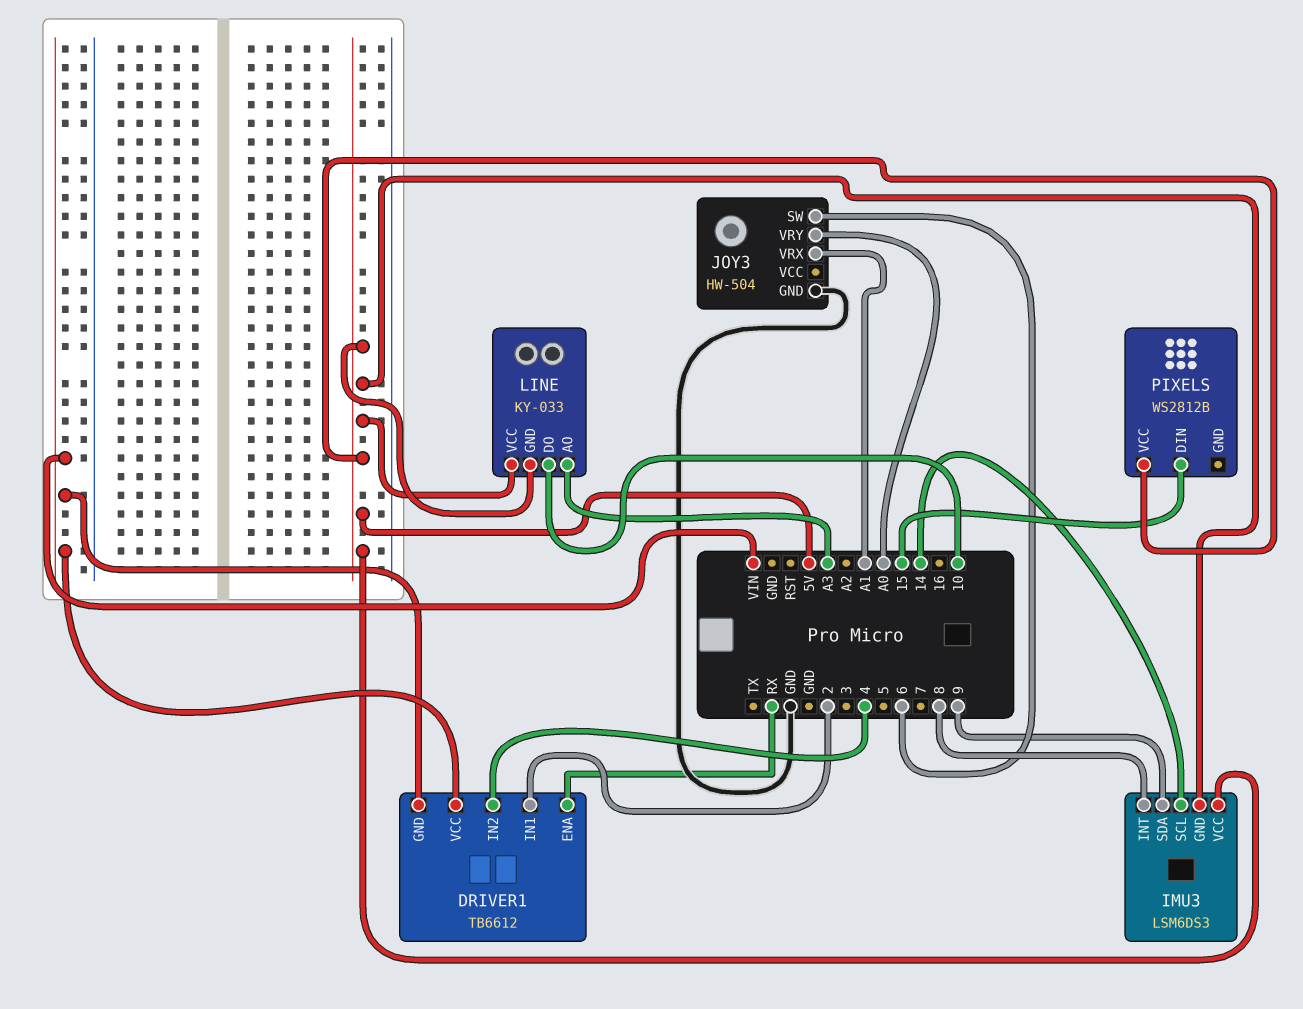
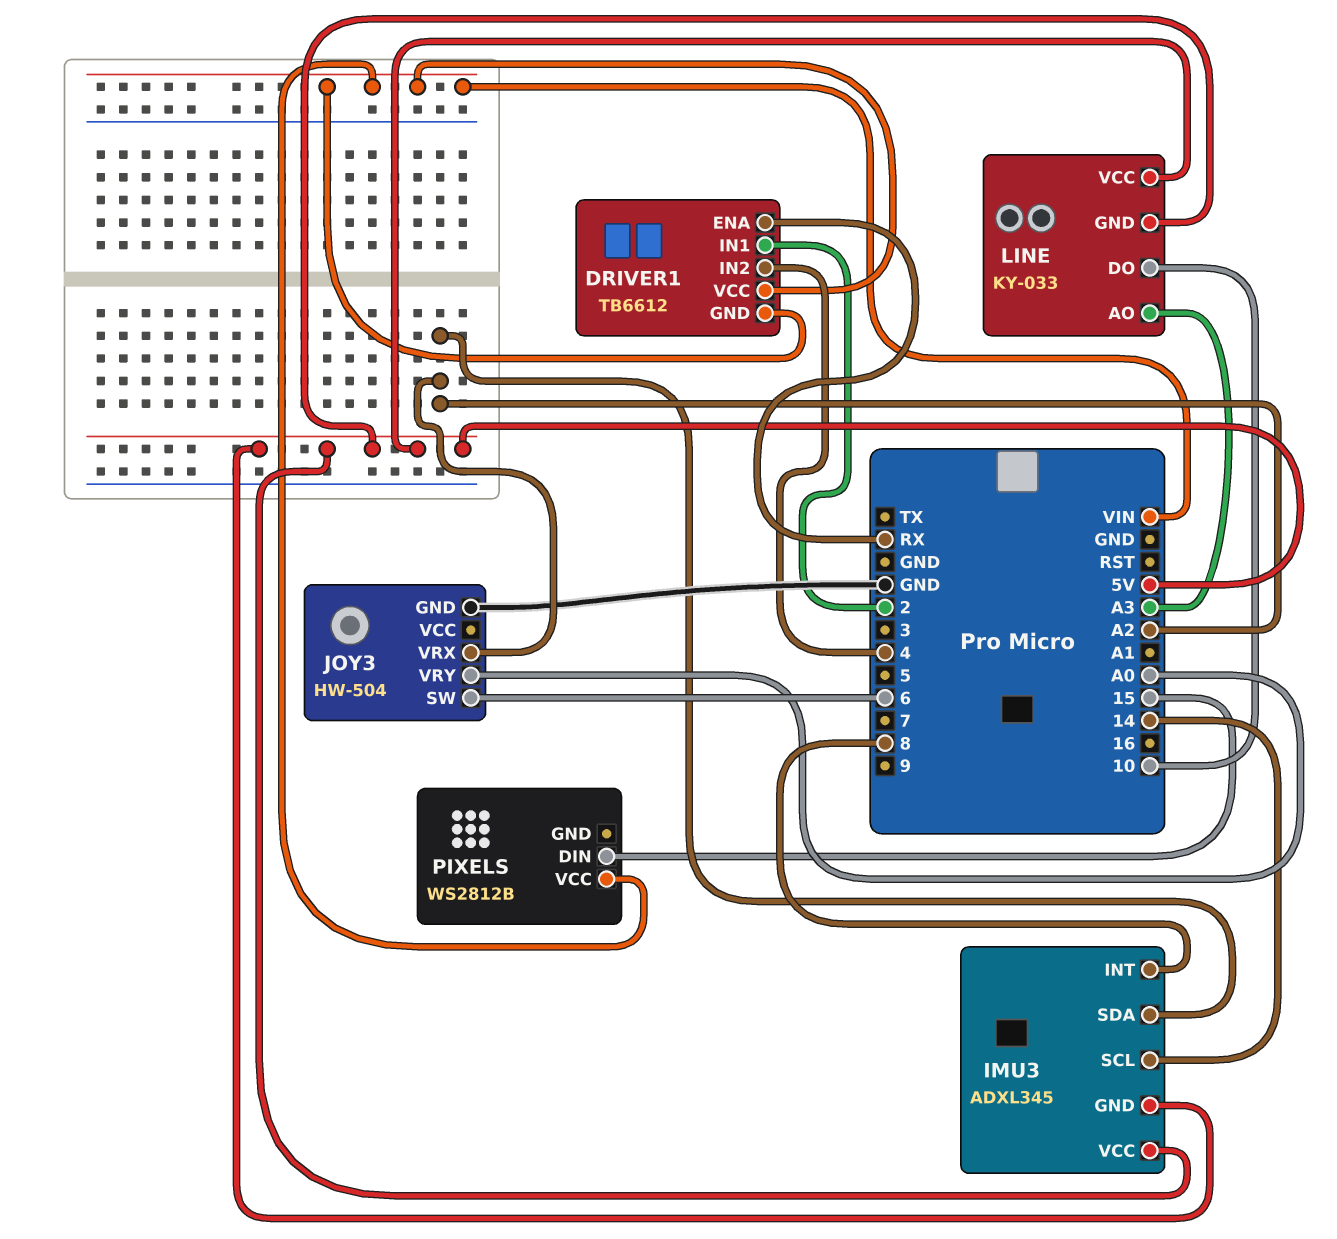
IMU3: LSM6DS3 -> ADXL345
IMU3 pin SDA: 9 -> A2
JOY3 pin VRX: A1 -> A2
PIXELS pin VCC: 5V -> VIN

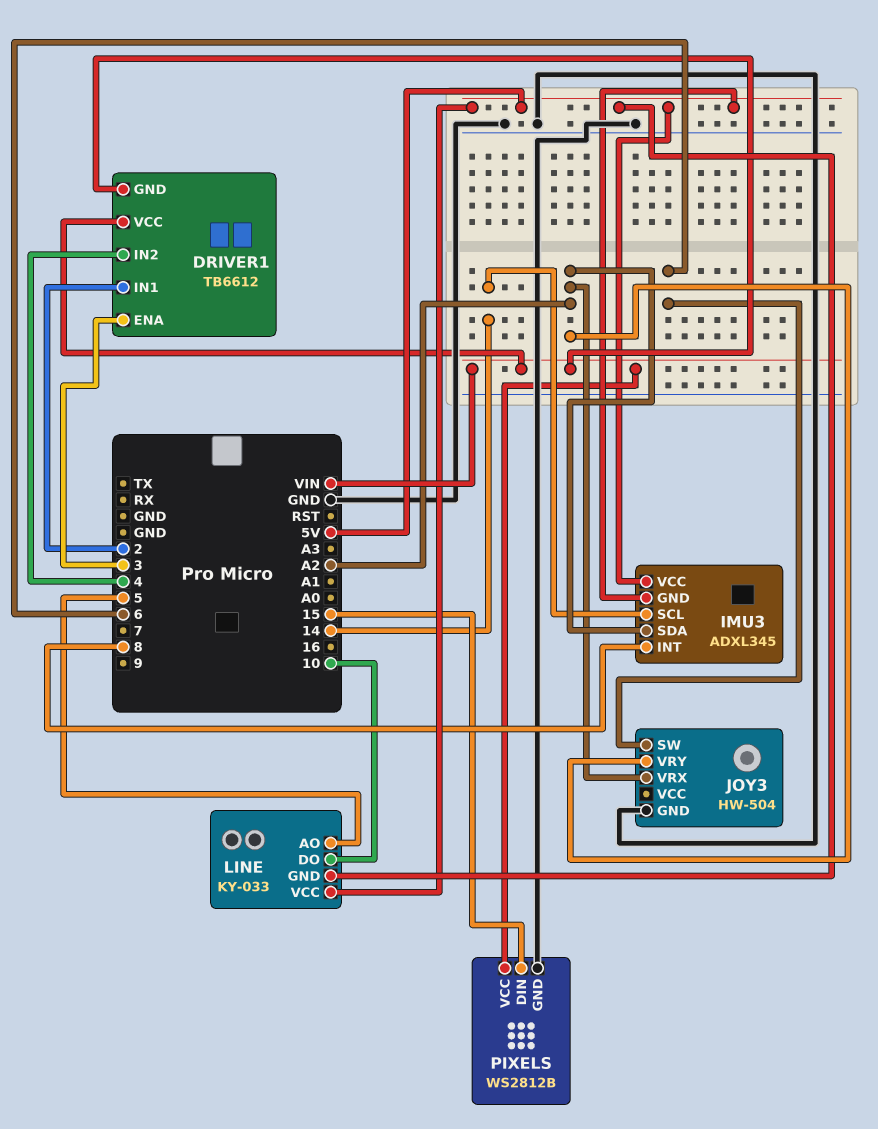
DRIVER1 pin ENA: RX -> 3
JOY3 pin VRY: A0 -> A2
LINE pin AO: A3 -> 5
PIXELS pin GND: none -> GND

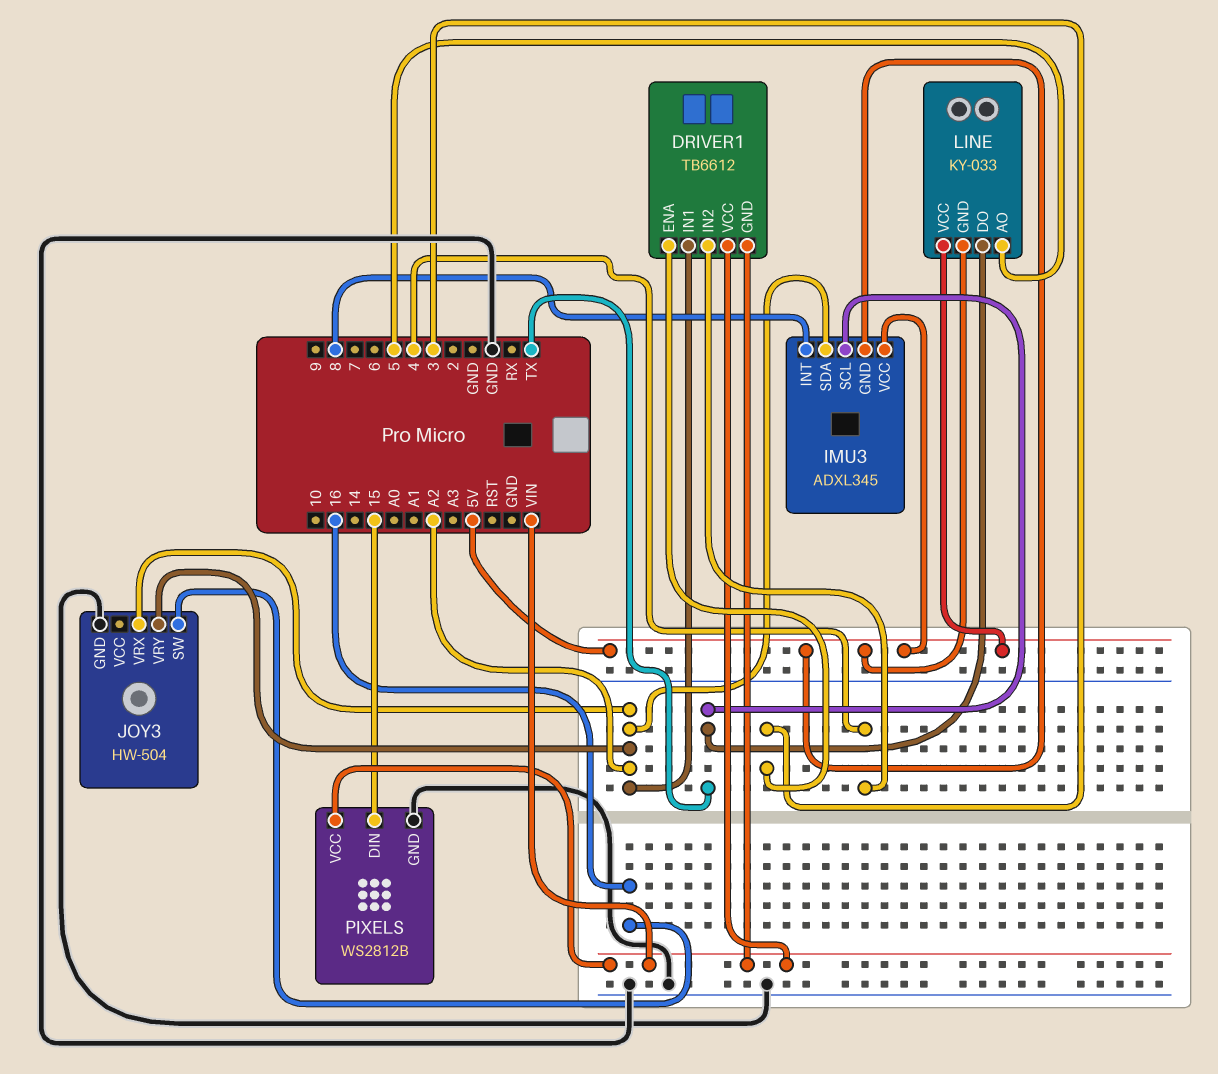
DRIVER1 pin IN1: 2 -> A2
IMU3 pin SCL: 14 -> TX
JOY3 pin SW: 6 -> 16
LINE pin DO: 10 -> TX

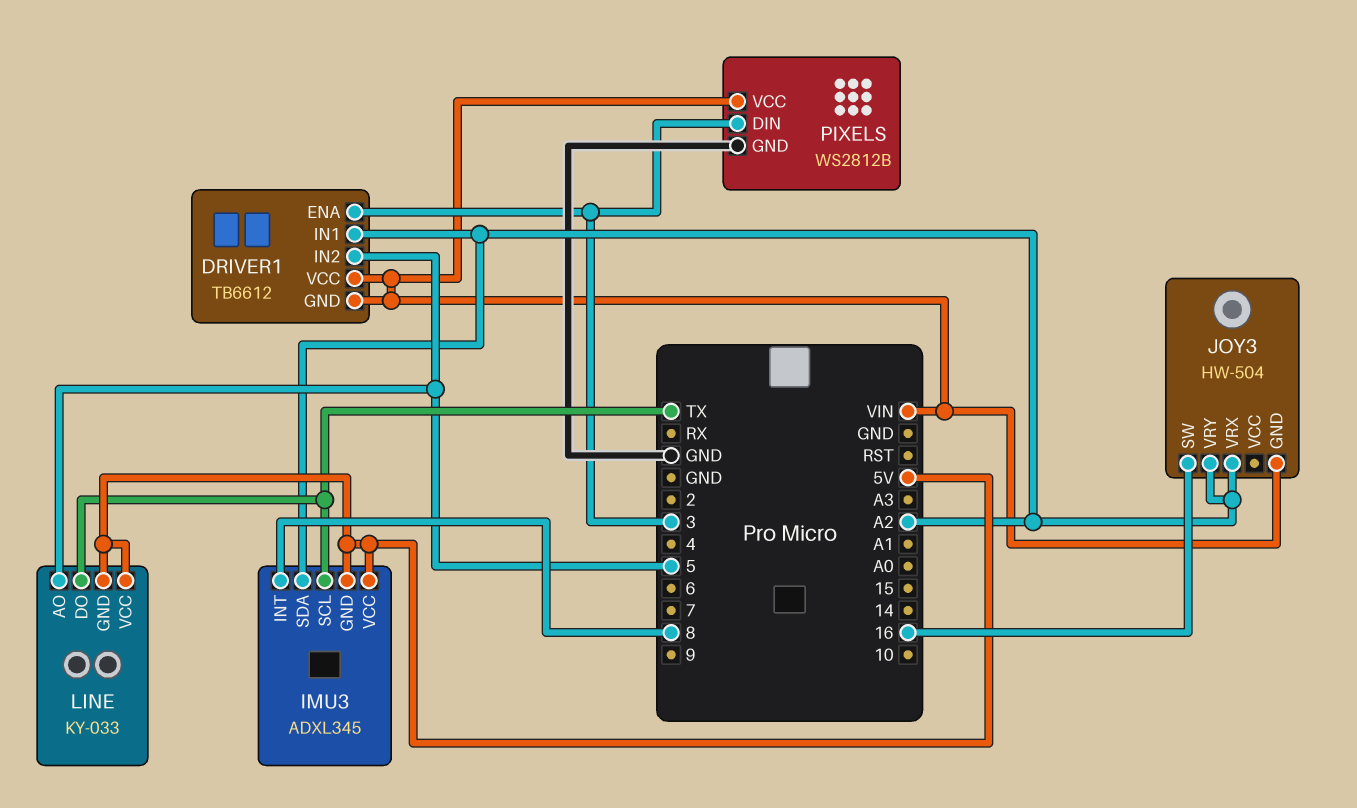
DRIVER1 pin IN2: 4 -> 5
JOY3 pin GND: GND -> VIN
PIXELS pin DIN: 15 -> 3

